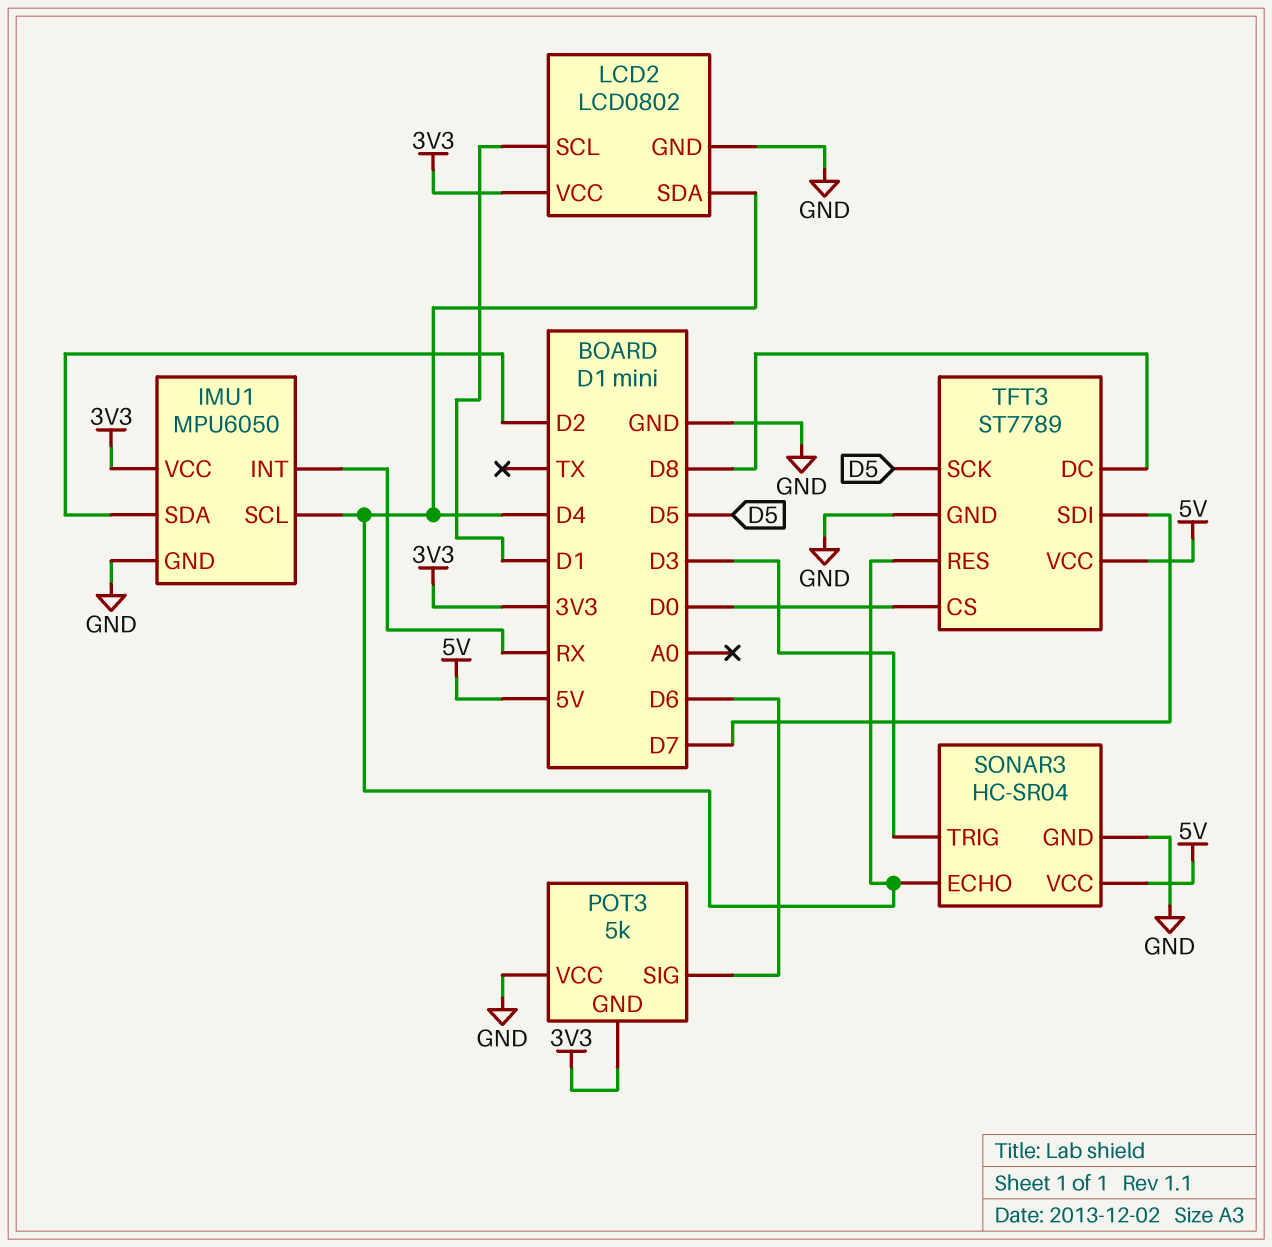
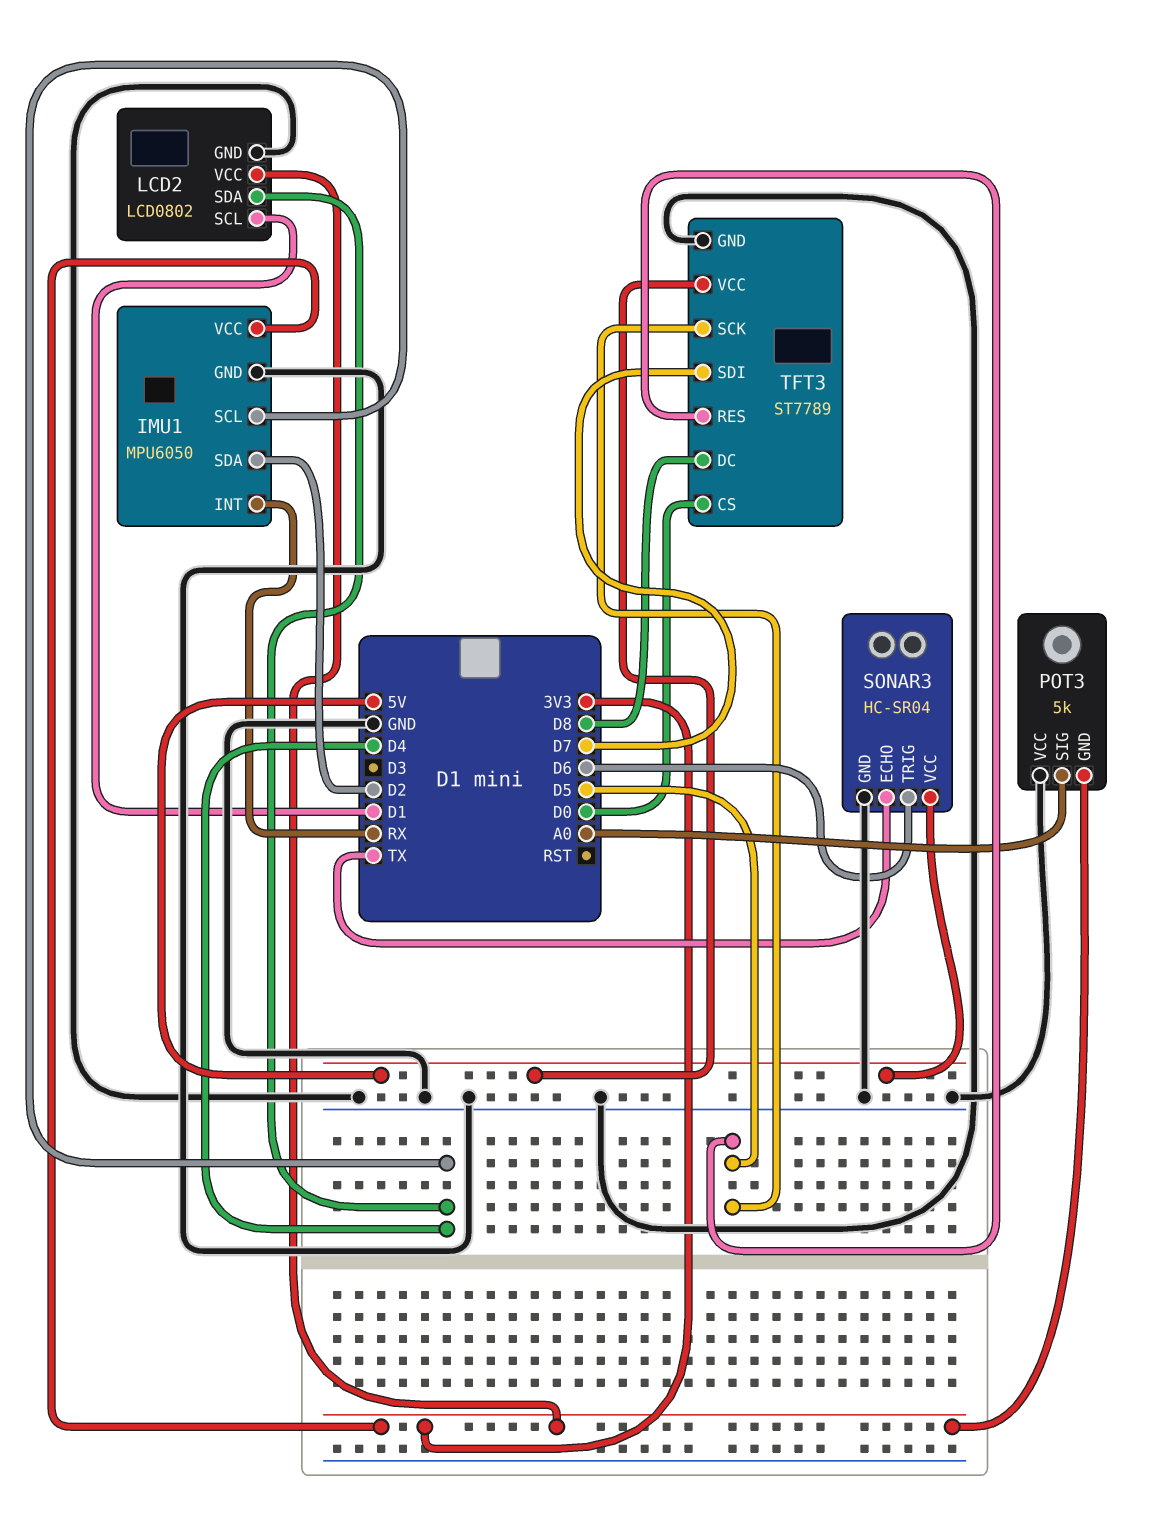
POT3 pin SIG: D6 -> A0
SONAR3 pin ECHO: D4 -> TX
SONAR3 pin TRIG: D3 -> D6
TFT3 pin RES: D4 -> D5

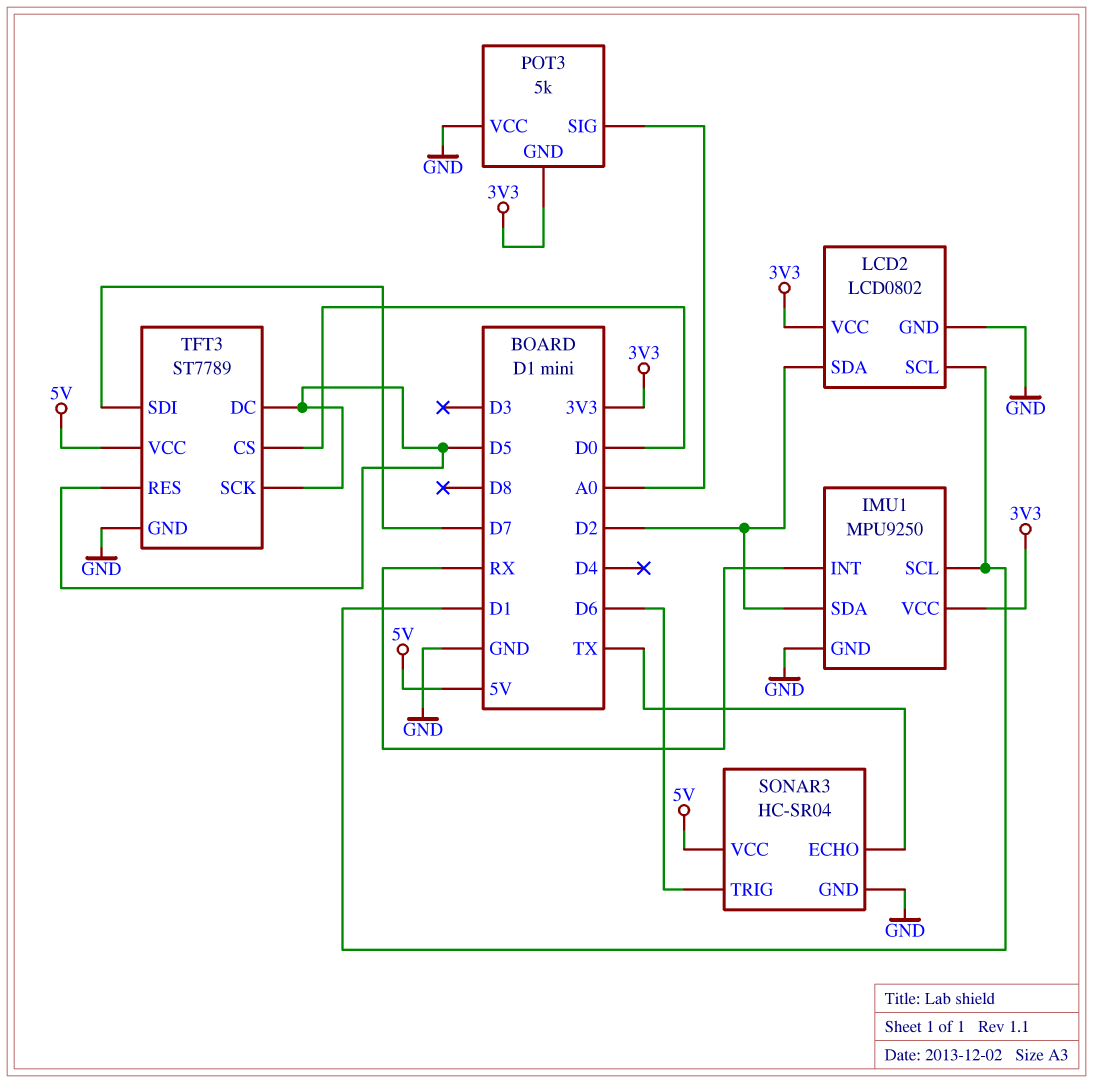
IMU1: MPU6050 -> MPU9250
IMU1 pin SCL: D4 -> D1
LCD2 pin SDA: D4 -> D2
TFT3 pin DC: D8 -> D5

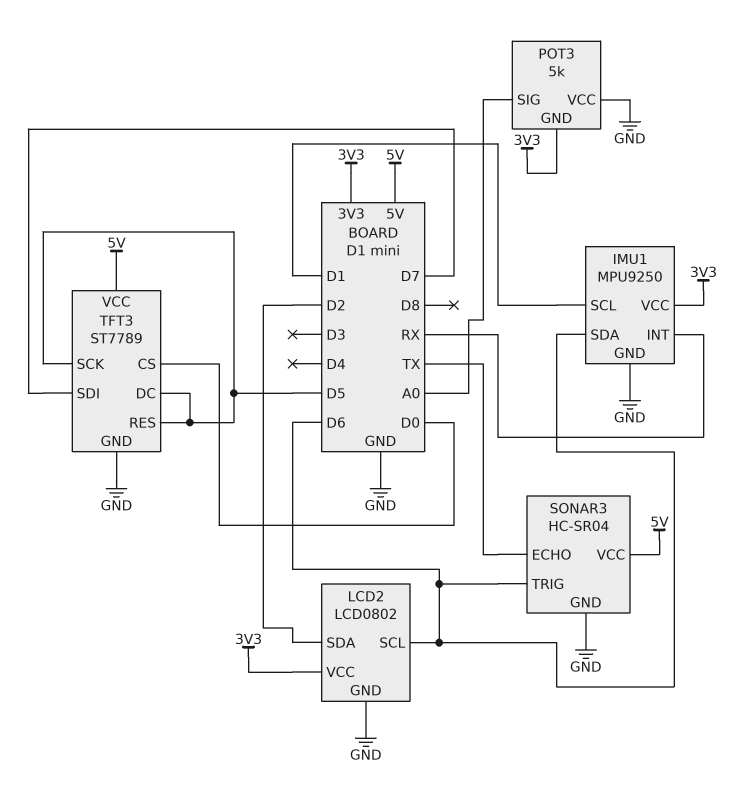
IMU1 pin SDA: D2 -> D6
LCD2 pin SCL: D1 -> D6

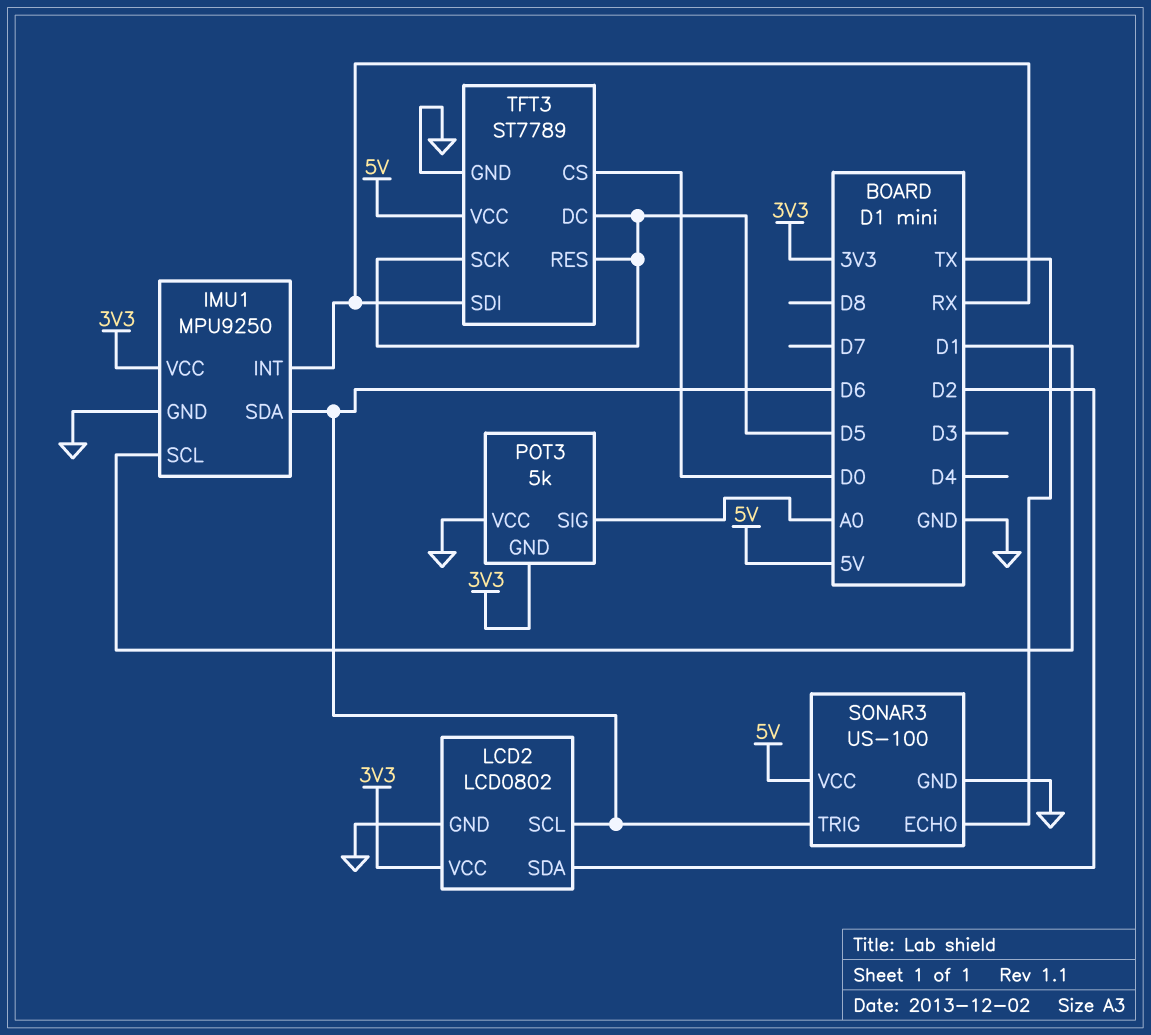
SONAR3: HC-SR04 -> US-100
TFT3 pin SDI: D7 -> RX

